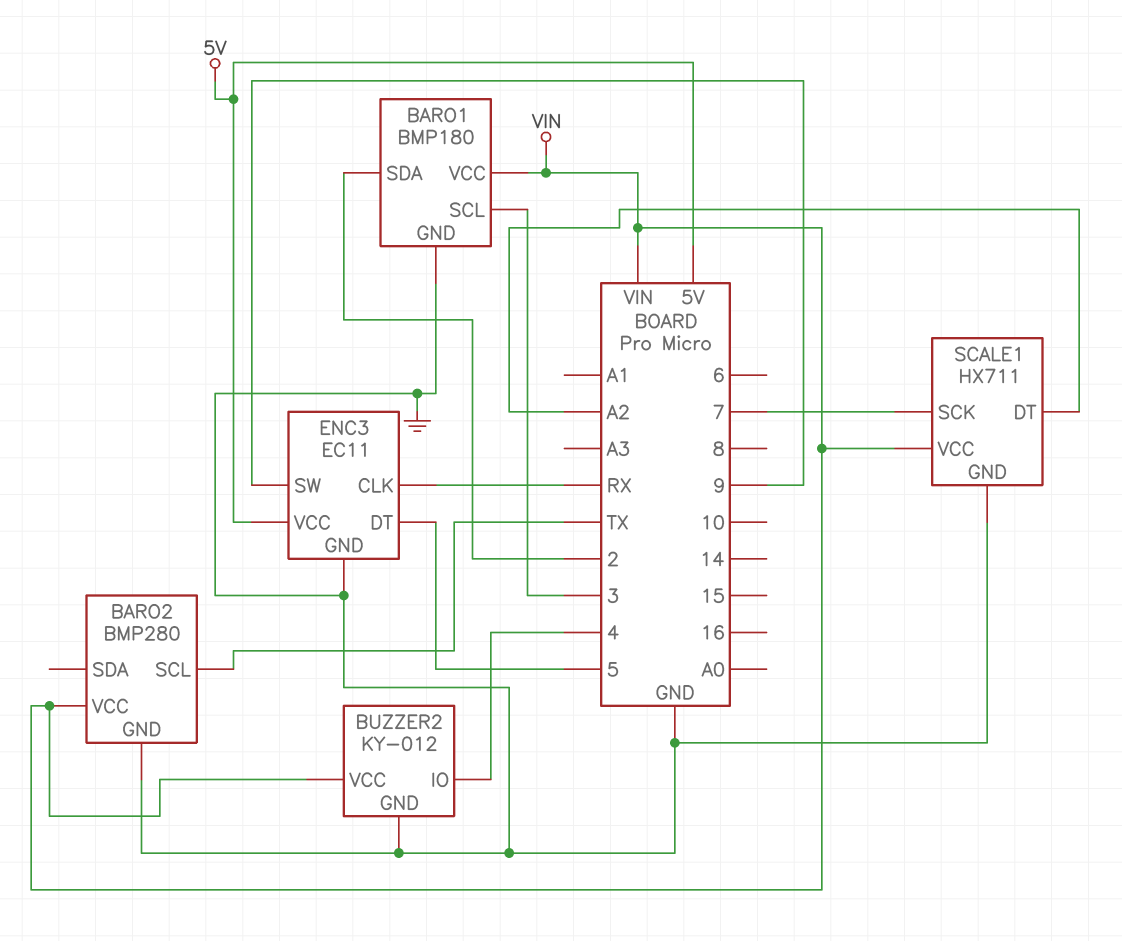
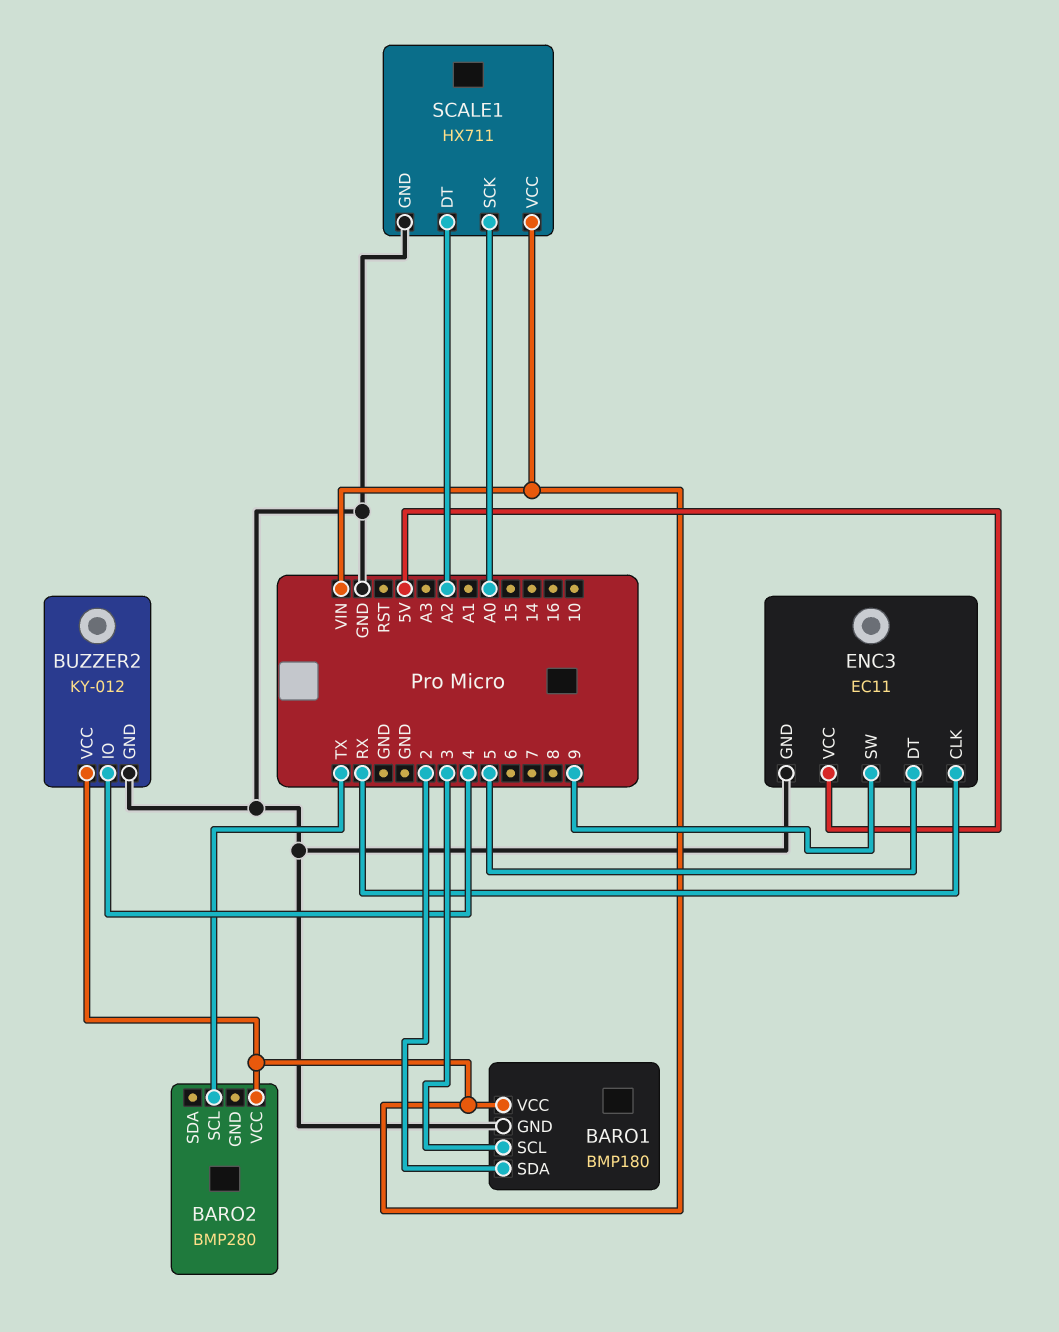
BARO2 pin GND: GND -> none
SCALE1 pin SCK: 7 -> A0

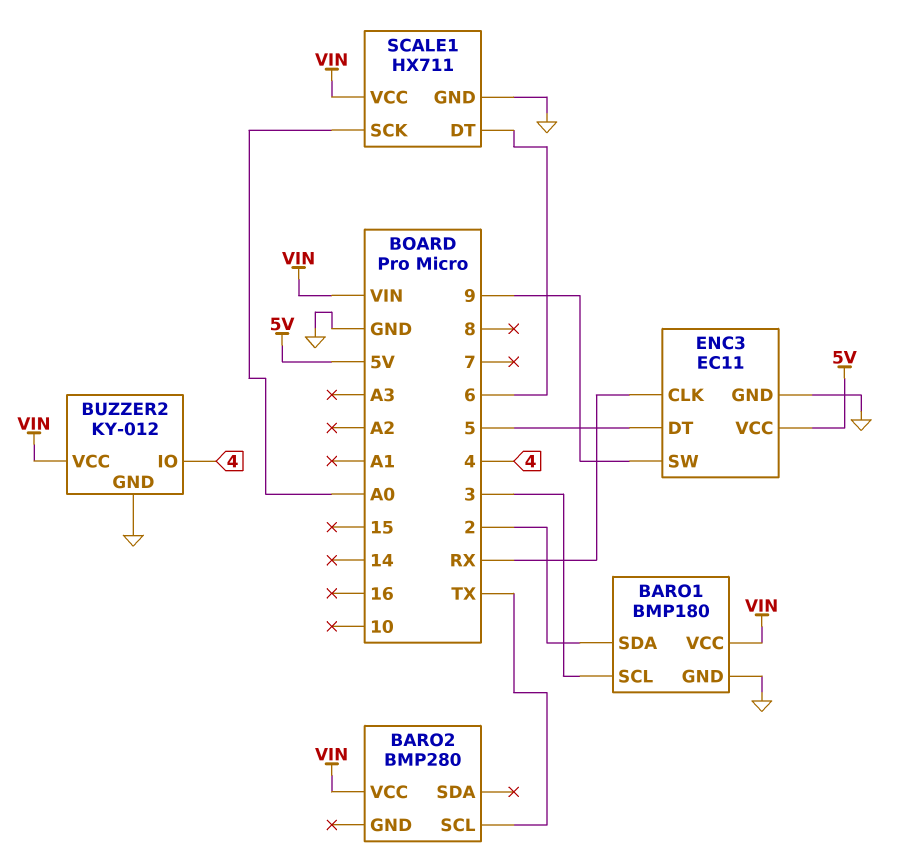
SCALE1 pin DT: A2 -> 6

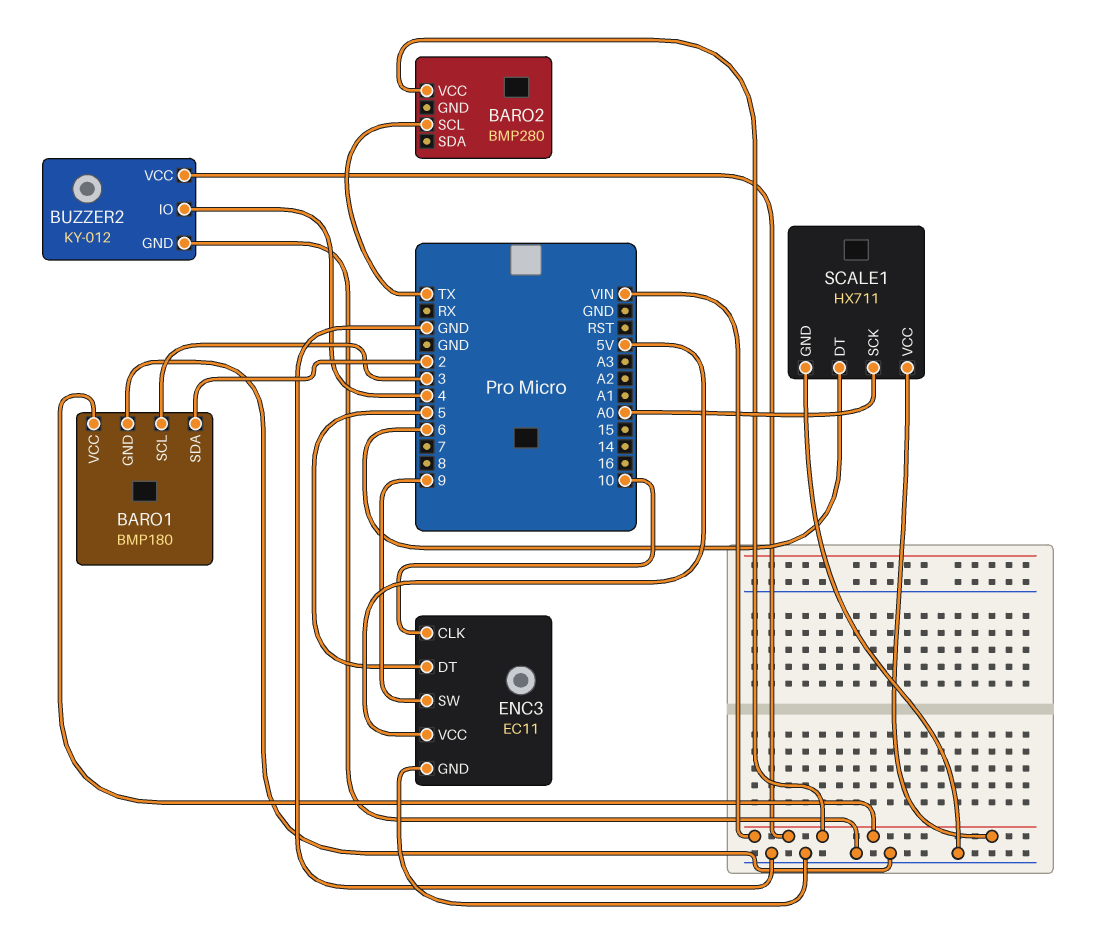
ENC3 pin CLK: RX -> 10

